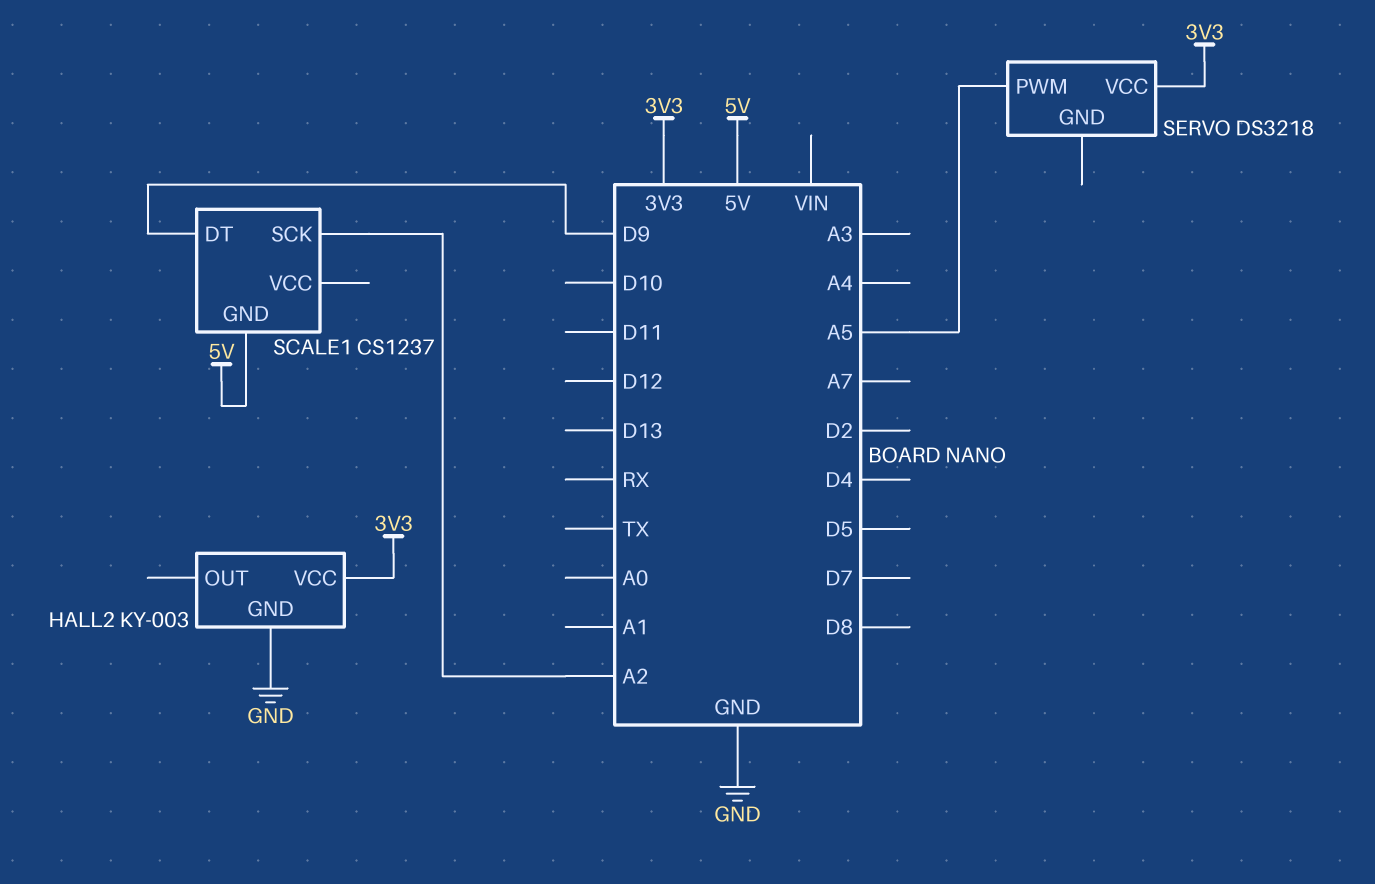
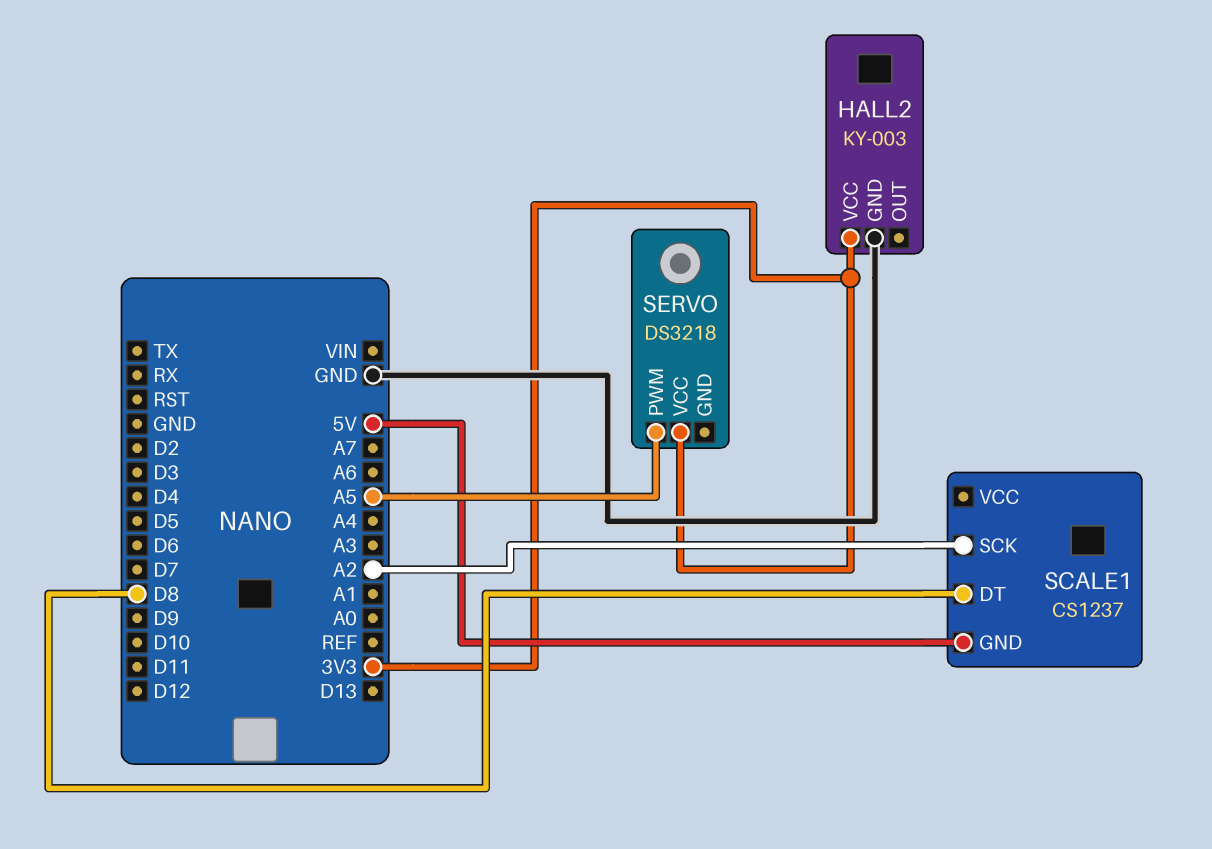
SCALE1 pin DT: D9 -> D8

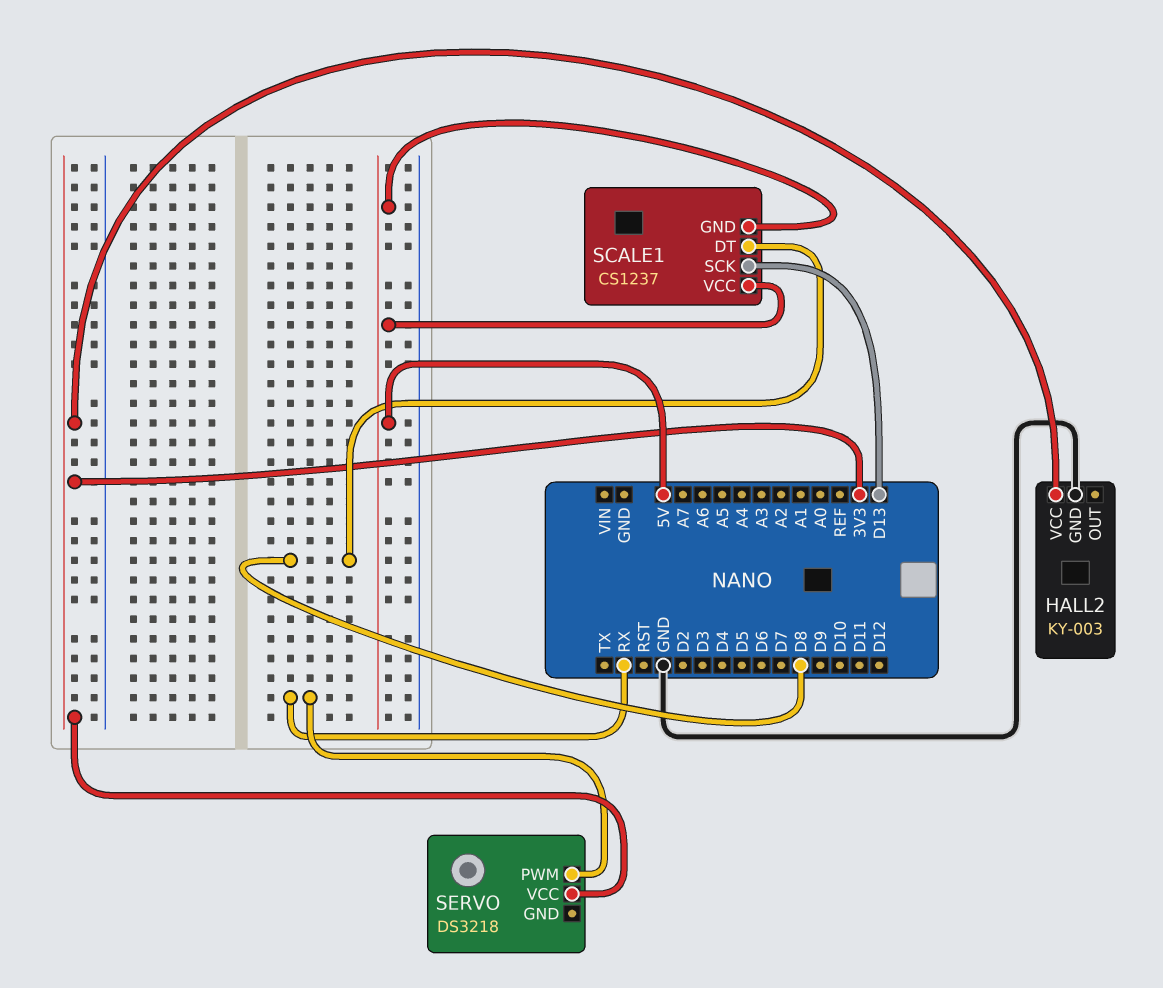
SCALE1 pin SCK: A2 -> D13
SCALE1 pin VCC: none -> 5V
SERVO pin PWM: A5 -> RX

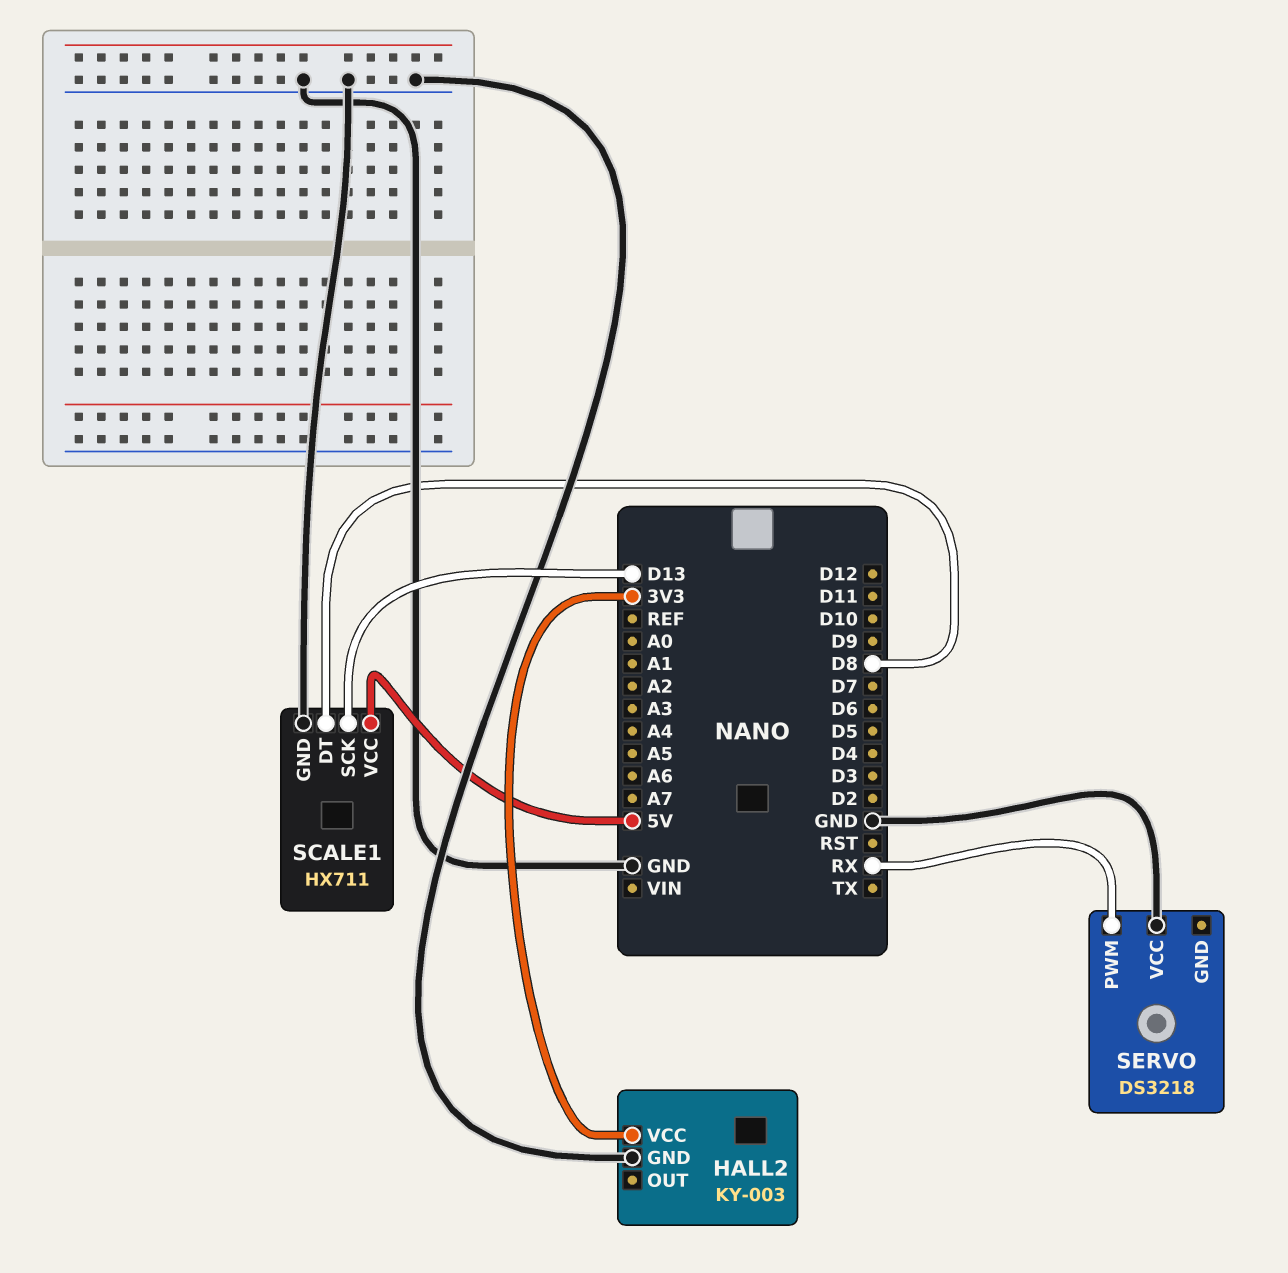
SCALE1: CS1237 -> HX711
SCALE1 pin GND: 5V -> GND
SERVO pin VCC: 3V3 -> GND

